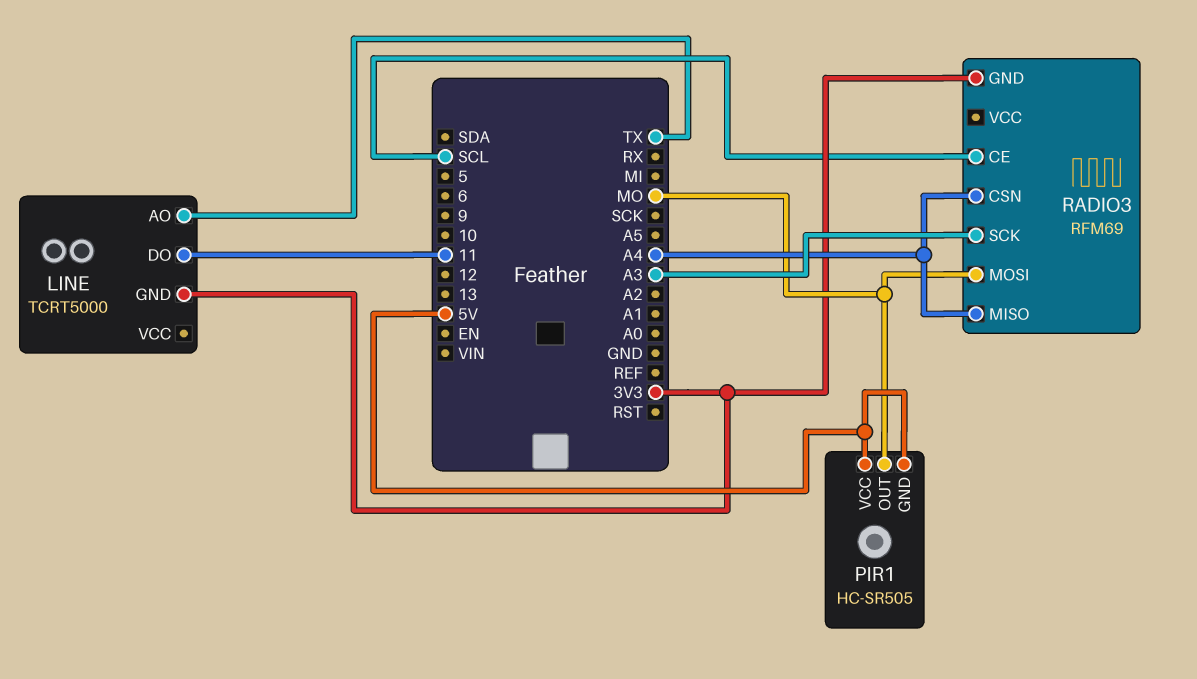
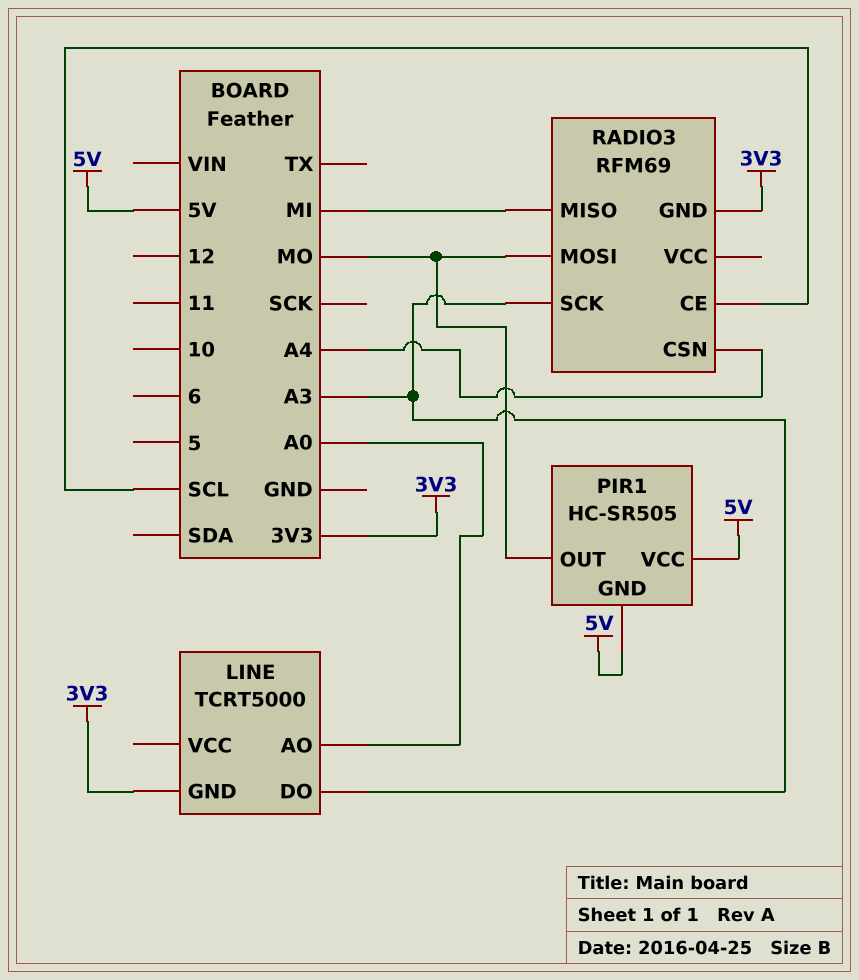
LINE pin AO: TX -> A0
LINE pin DO: 11 -> A3
RADIO3 pin MISO: A4 -> MI

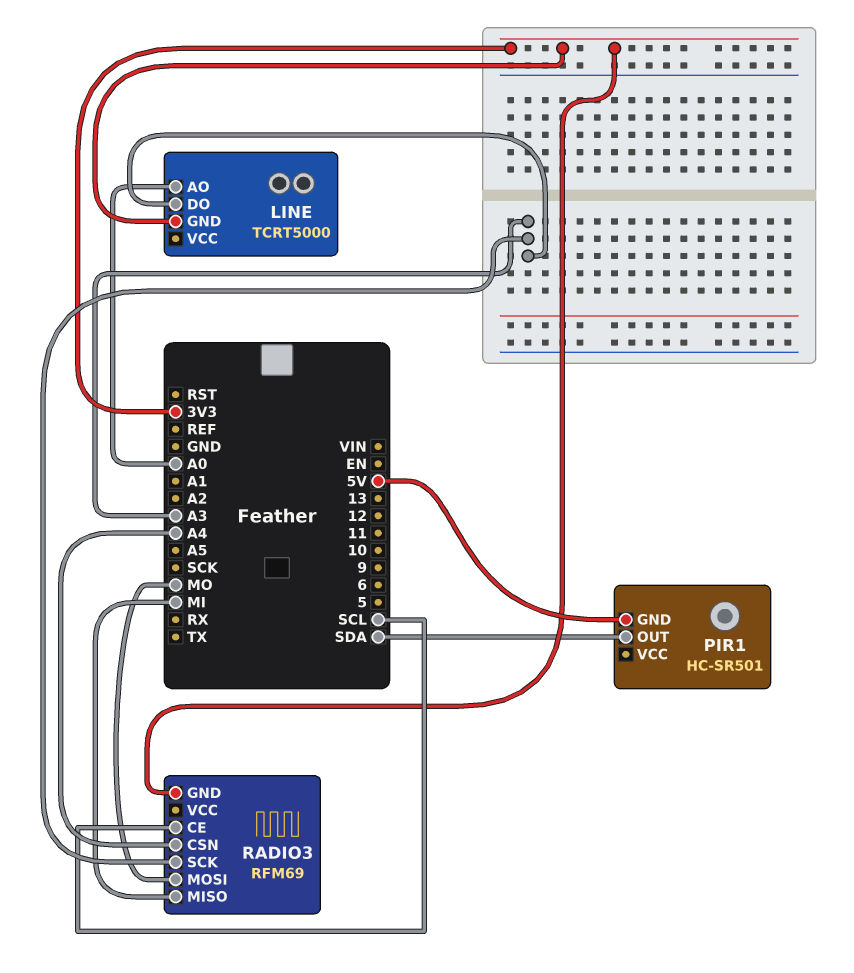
PIR1: HC-SR505 -> HC-SR501
PIR1 pin OUT: MO -> SDA
PIR1 pin VCC: 5V -> none

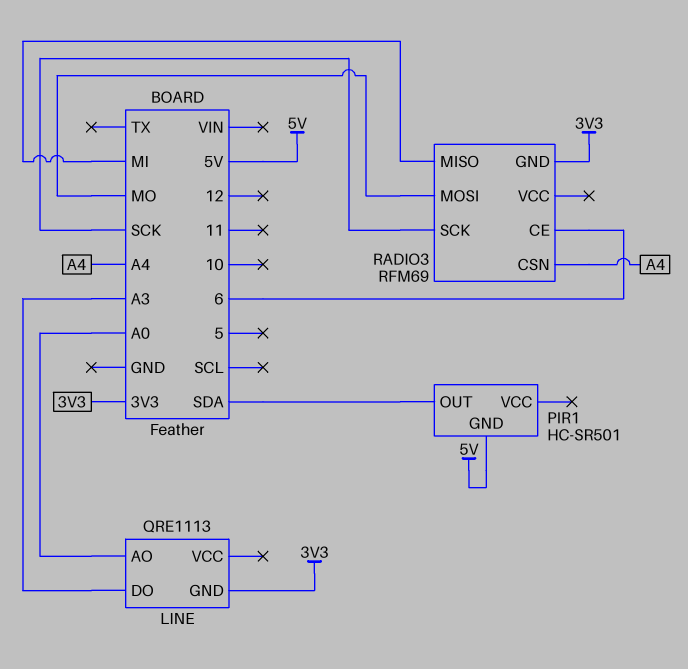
LINE: TCRT5000 -> QRE1113
RADIO3 pin CE: SCL -> 6
RADIO3 pin SCK: A3 -> SCK

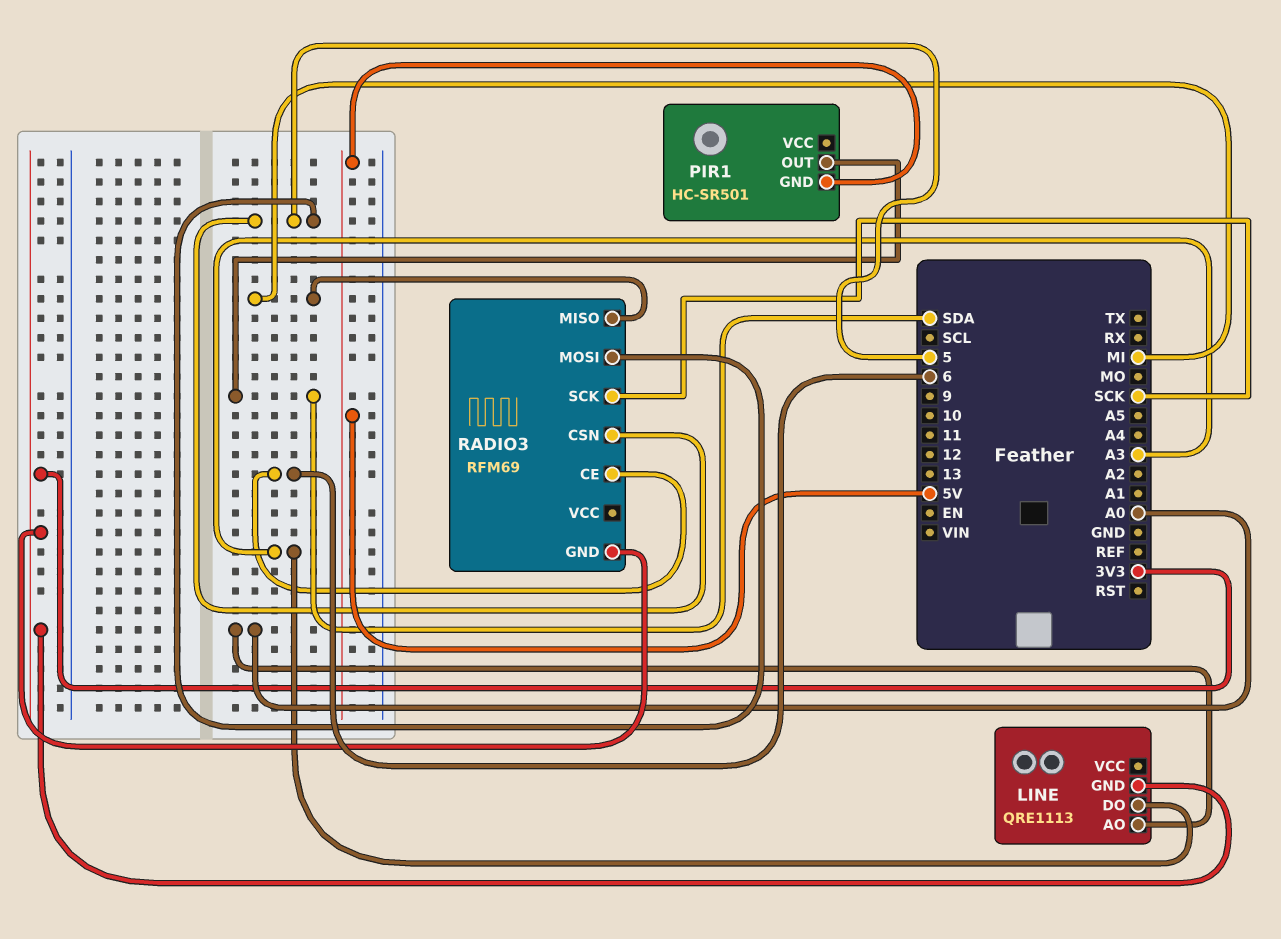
RADIO3 pin CSN: A4 -> 5
RADIO3 pin MOSI: MO -> 5

